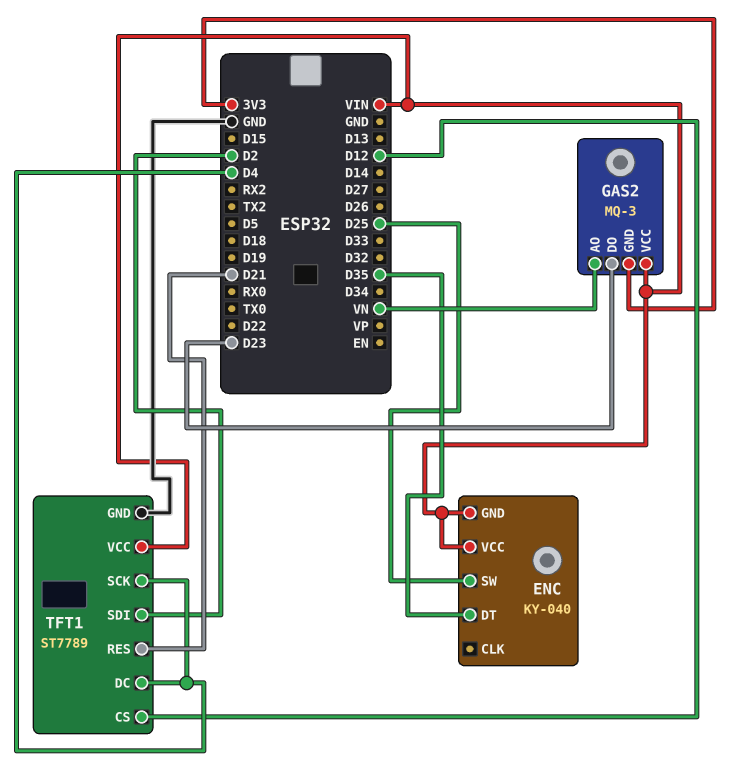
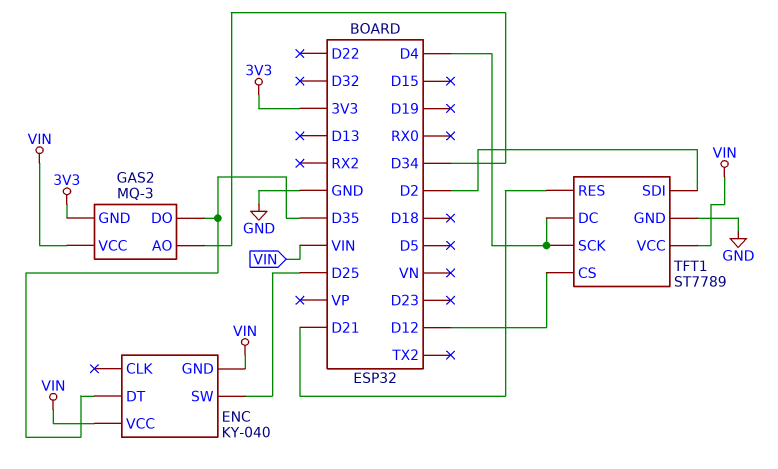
GAS2 pin AO: VN -> D34
GAS2 pin DO: D23 -> D35

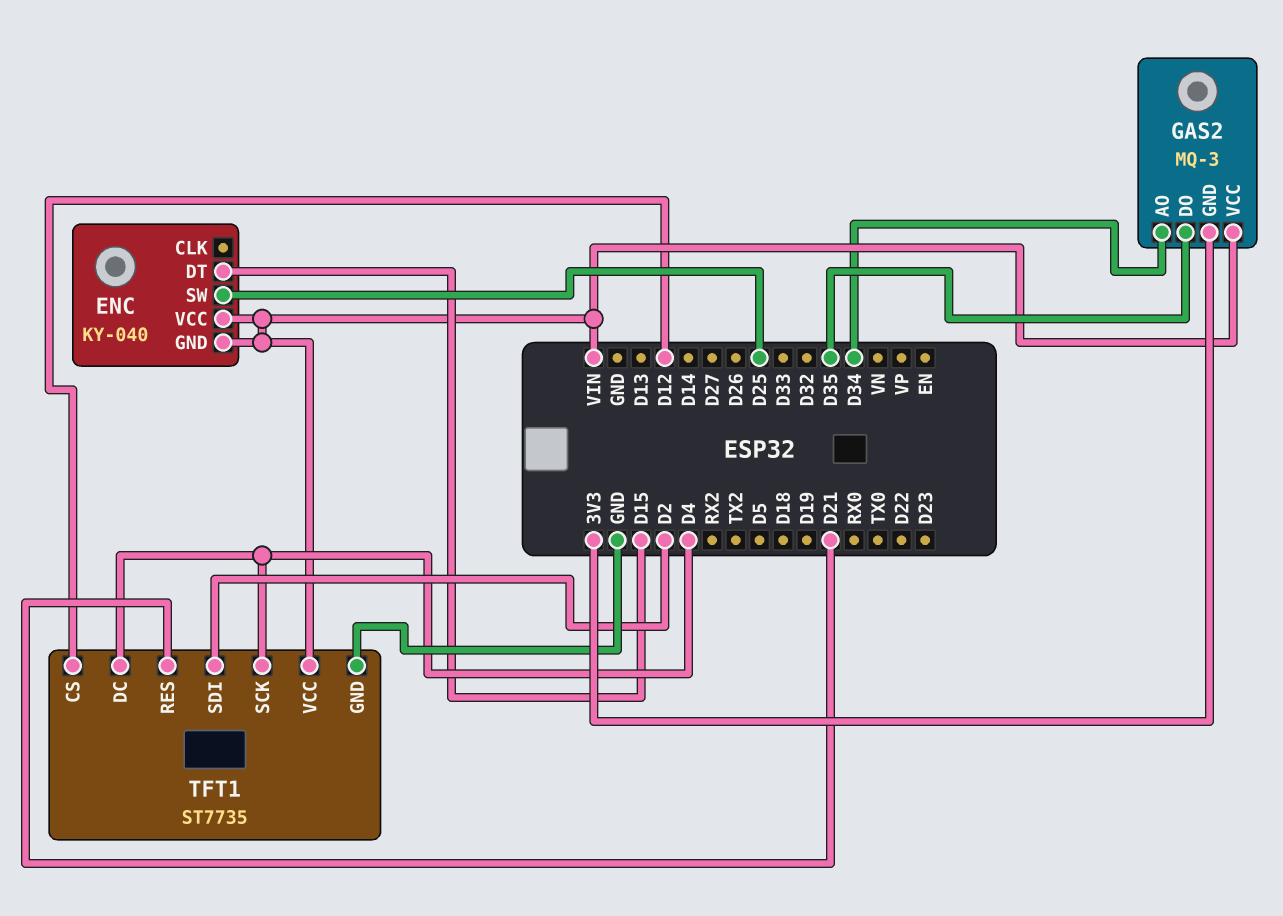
ENC pin DT: D35 -> D15
TFT1: ST7789 -> ST7735

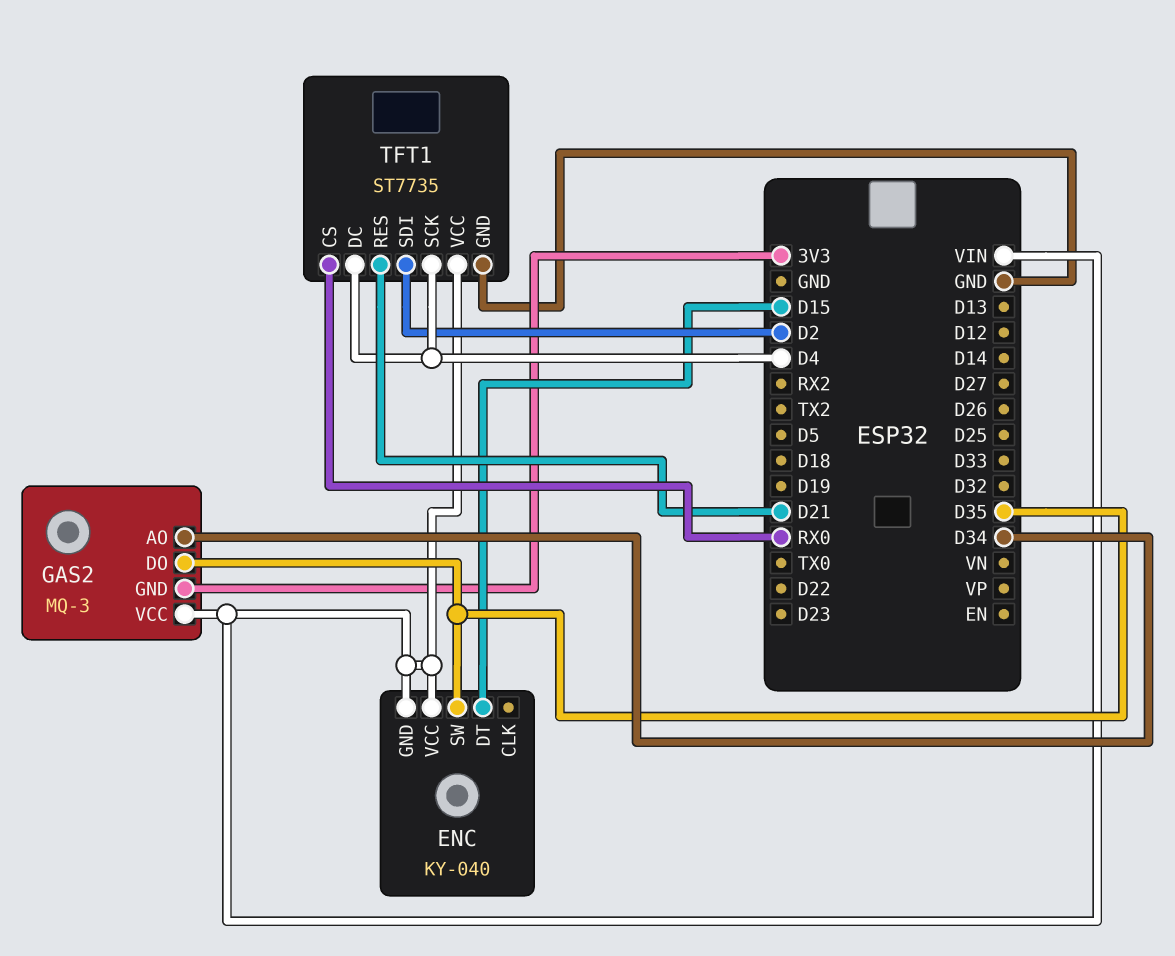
ENC pin SW: D25 -> D35
TFT1 pin CS: D12 -> RX0

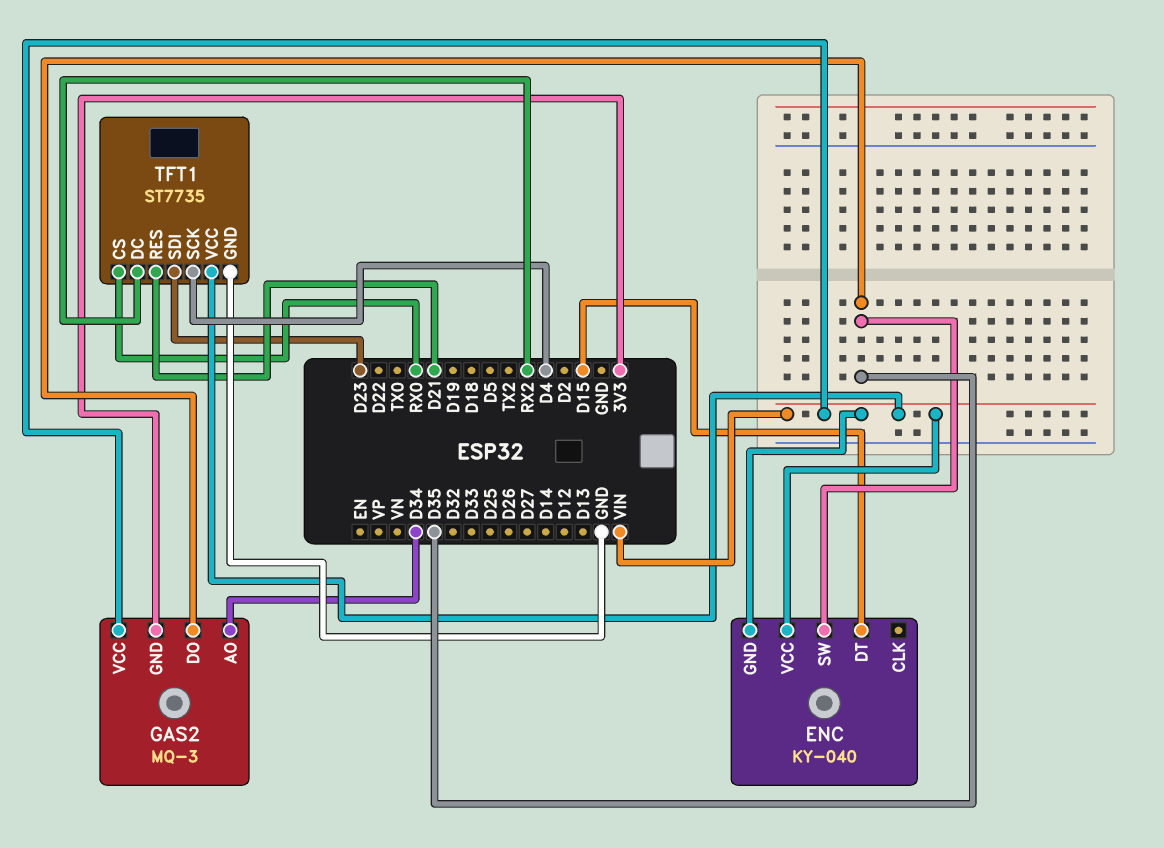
TFT1 pin DC: D4 -> RX2
TFT1 pin SDI: D2 -> D23

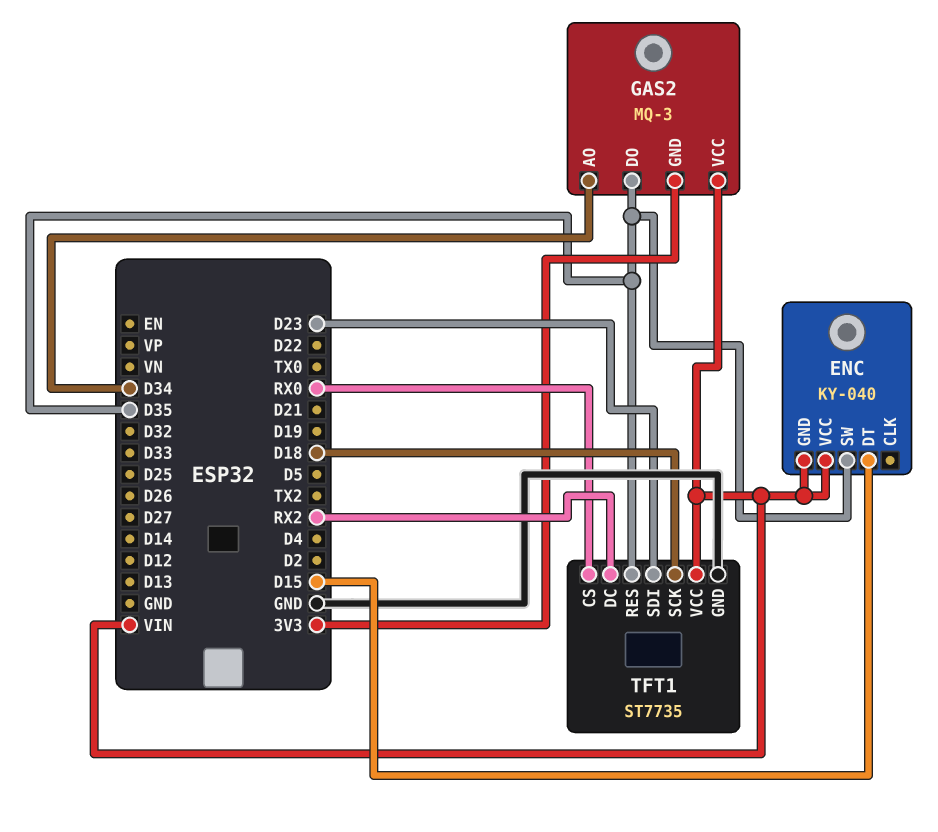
TFT1 pin RES: D21 -> D35
TFT1 pin SCK: D4 -> D18

